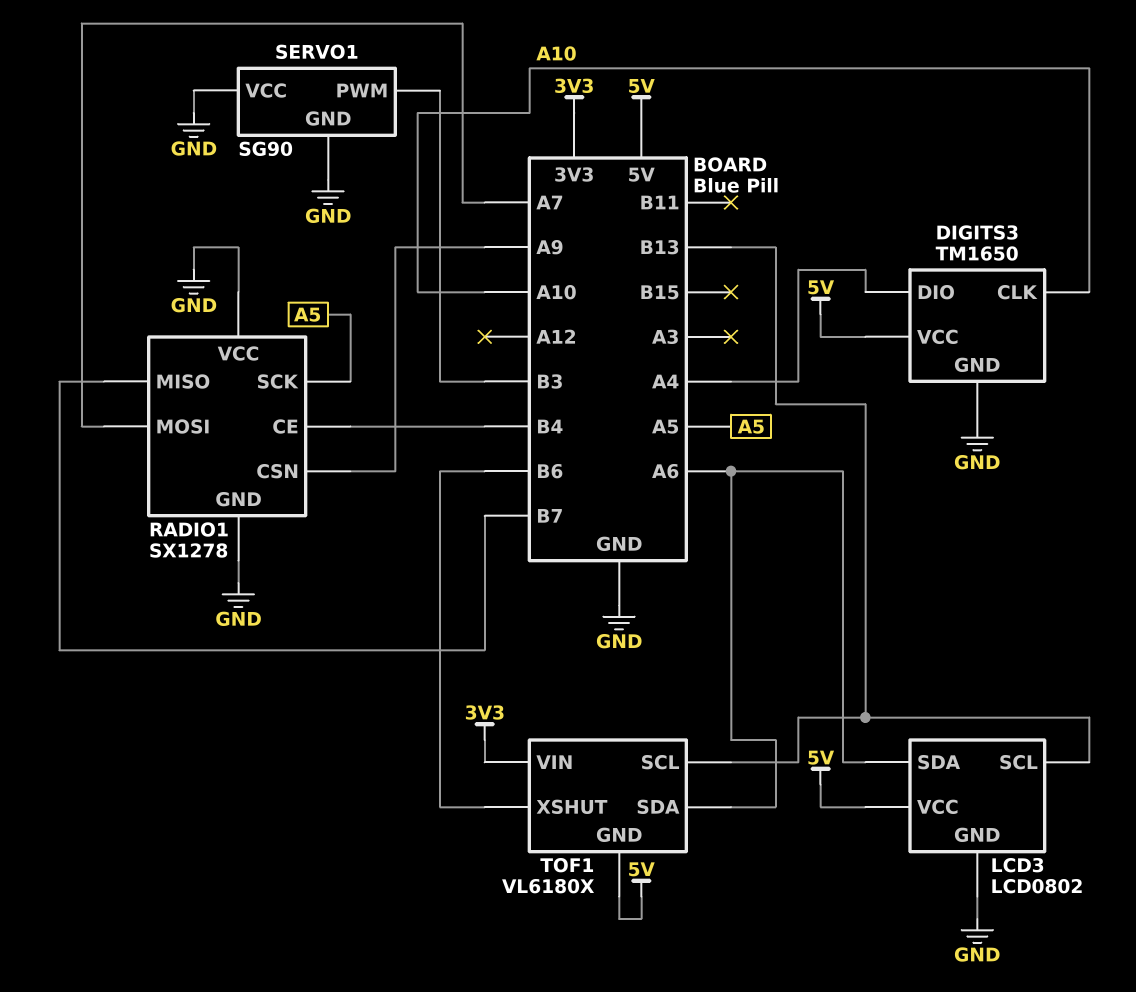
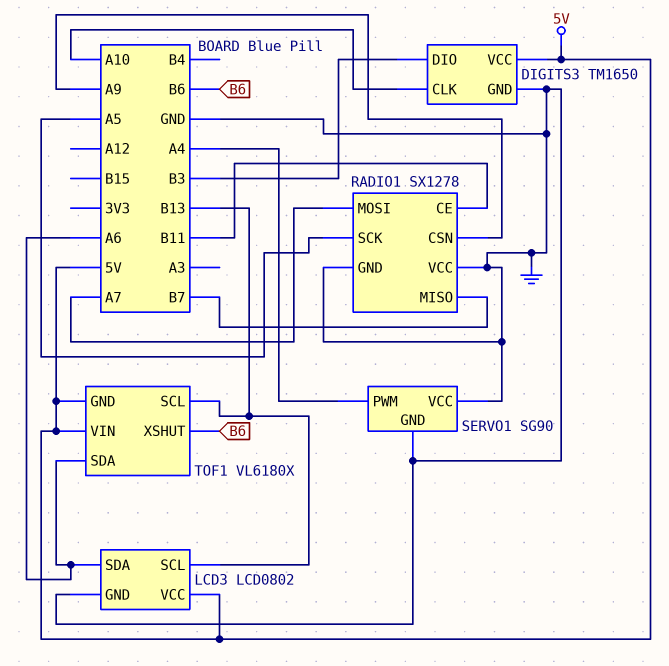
DIGITS3 pin DIO: A4 -> B3
RADIO1 pin CE: B4 -> B11
SERVO1 pin PWM: B3 -> A4
TOF1 pin VIN: 3V3 -> 5V

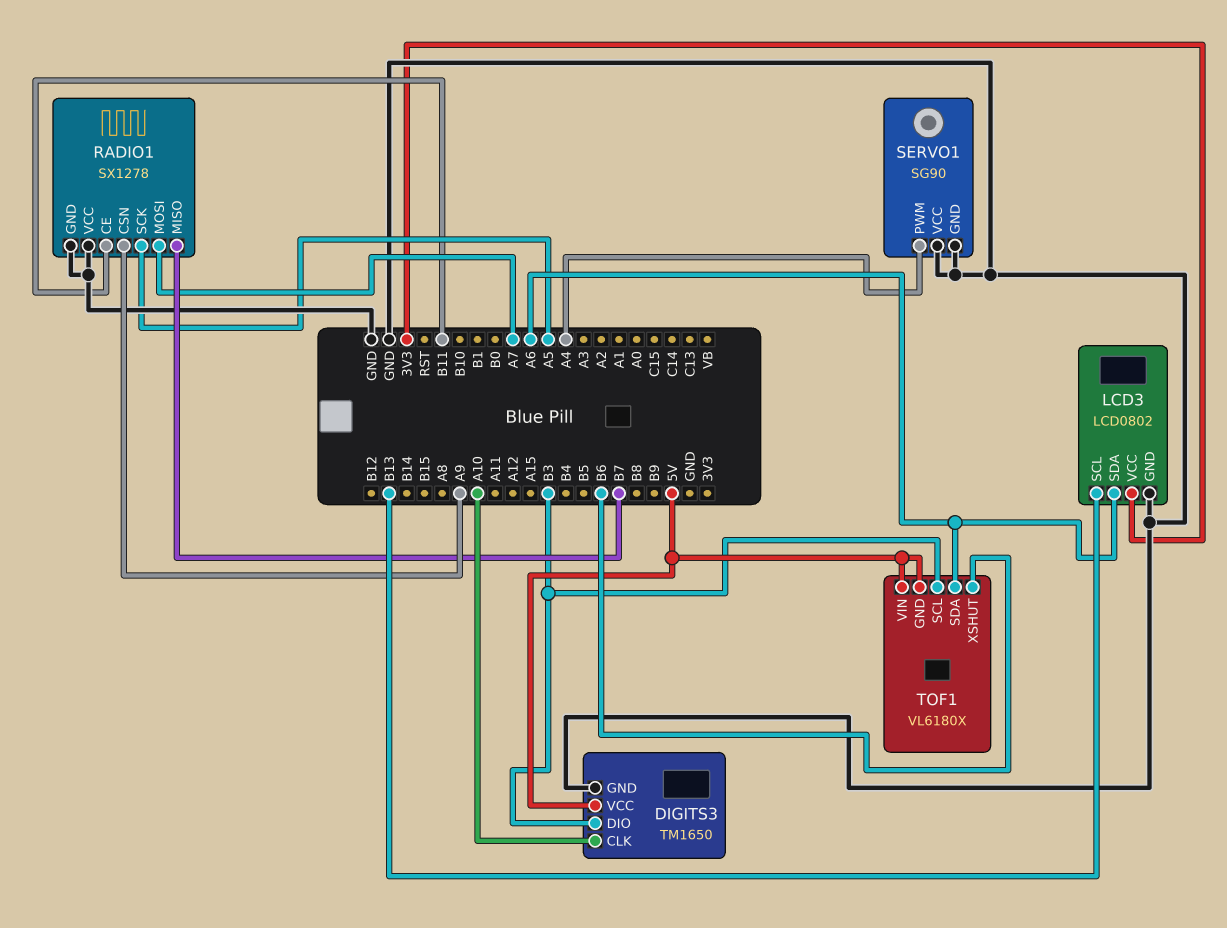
LCD3 pin VCC: 5V -> 3V3
TOF1 pin SCL: B13 -> B3

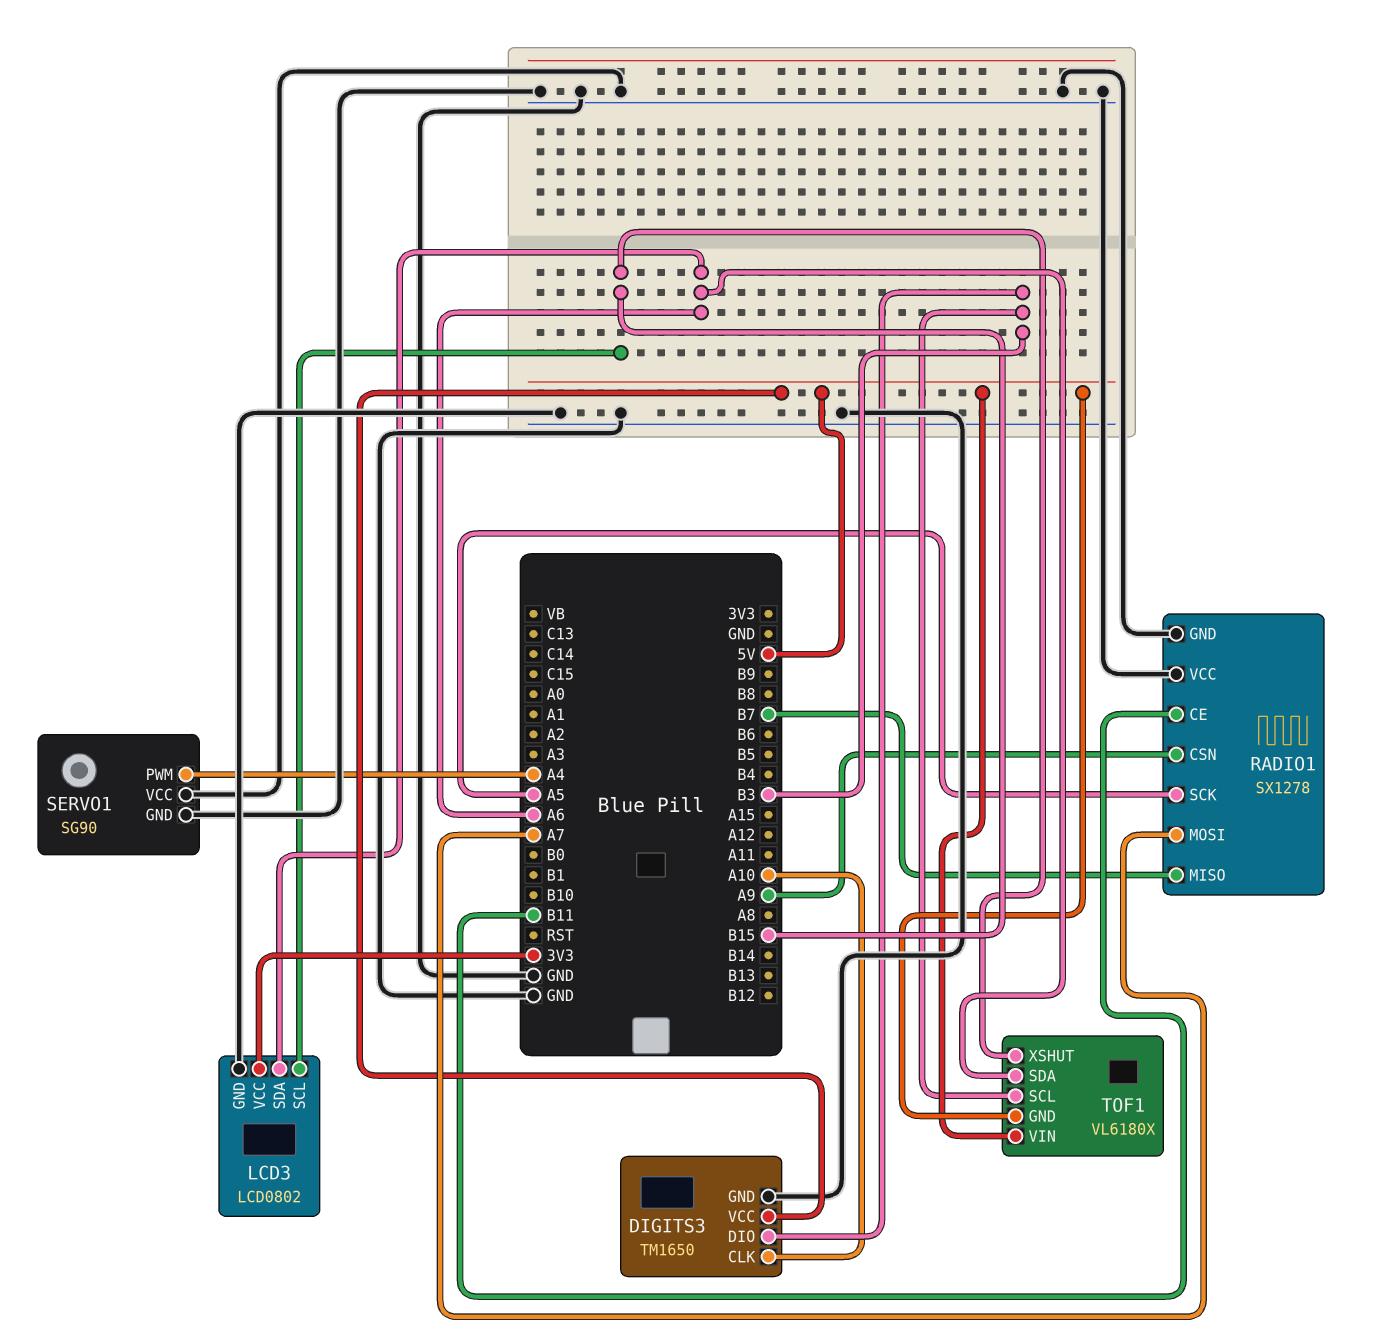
LCD3 pin SCL: B13 -> B15
TOF1 pin XSHUT: B6 -> B15

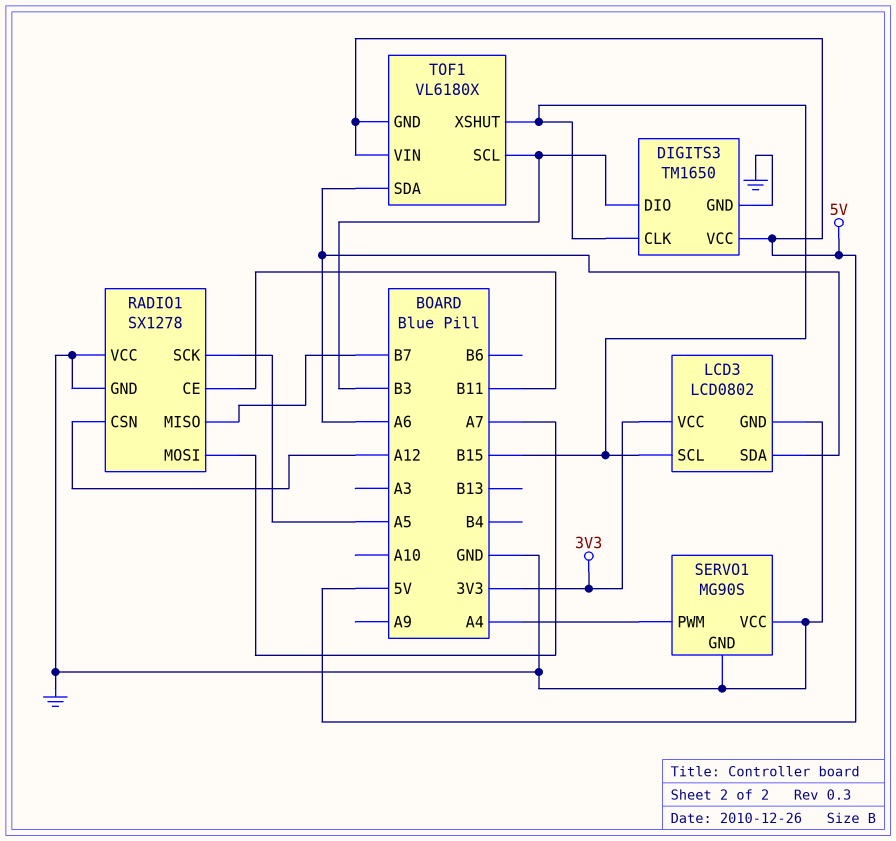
DIGITS3 pin CLK: A10 -> B15
RADIO1 pin CSN: A9 -> A12
SERVO1: SG90 -> MG90S

